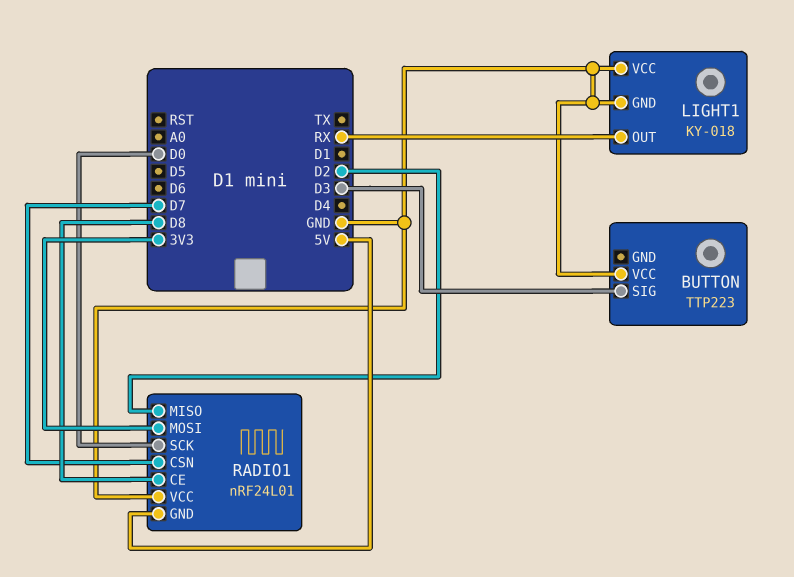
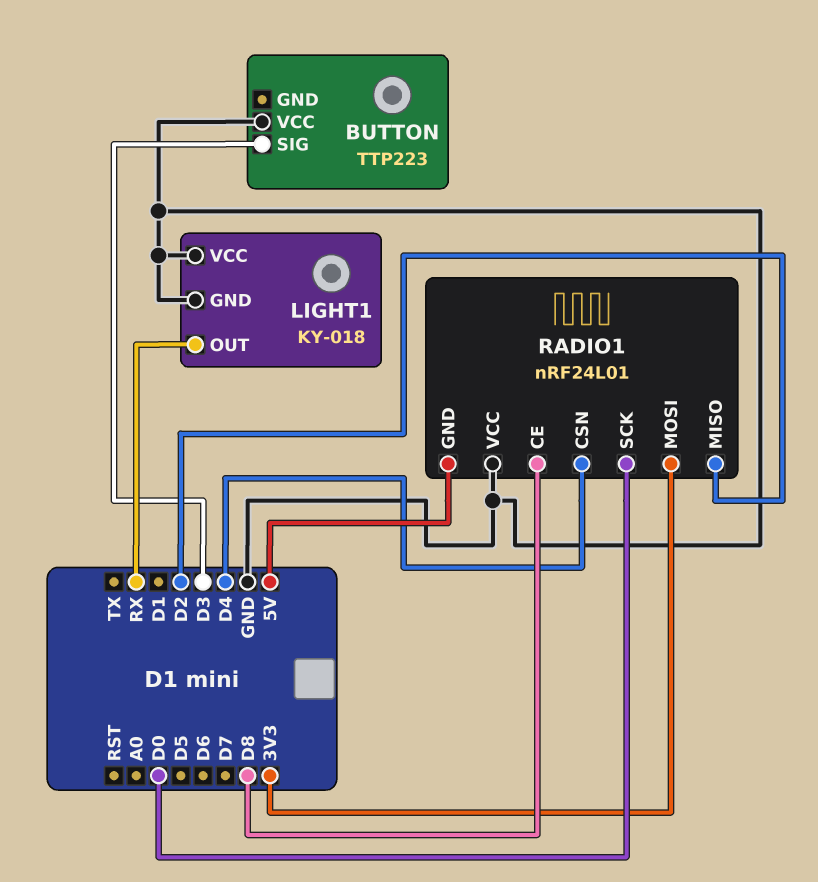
RADIO1 pin CSN: D7 -> D4

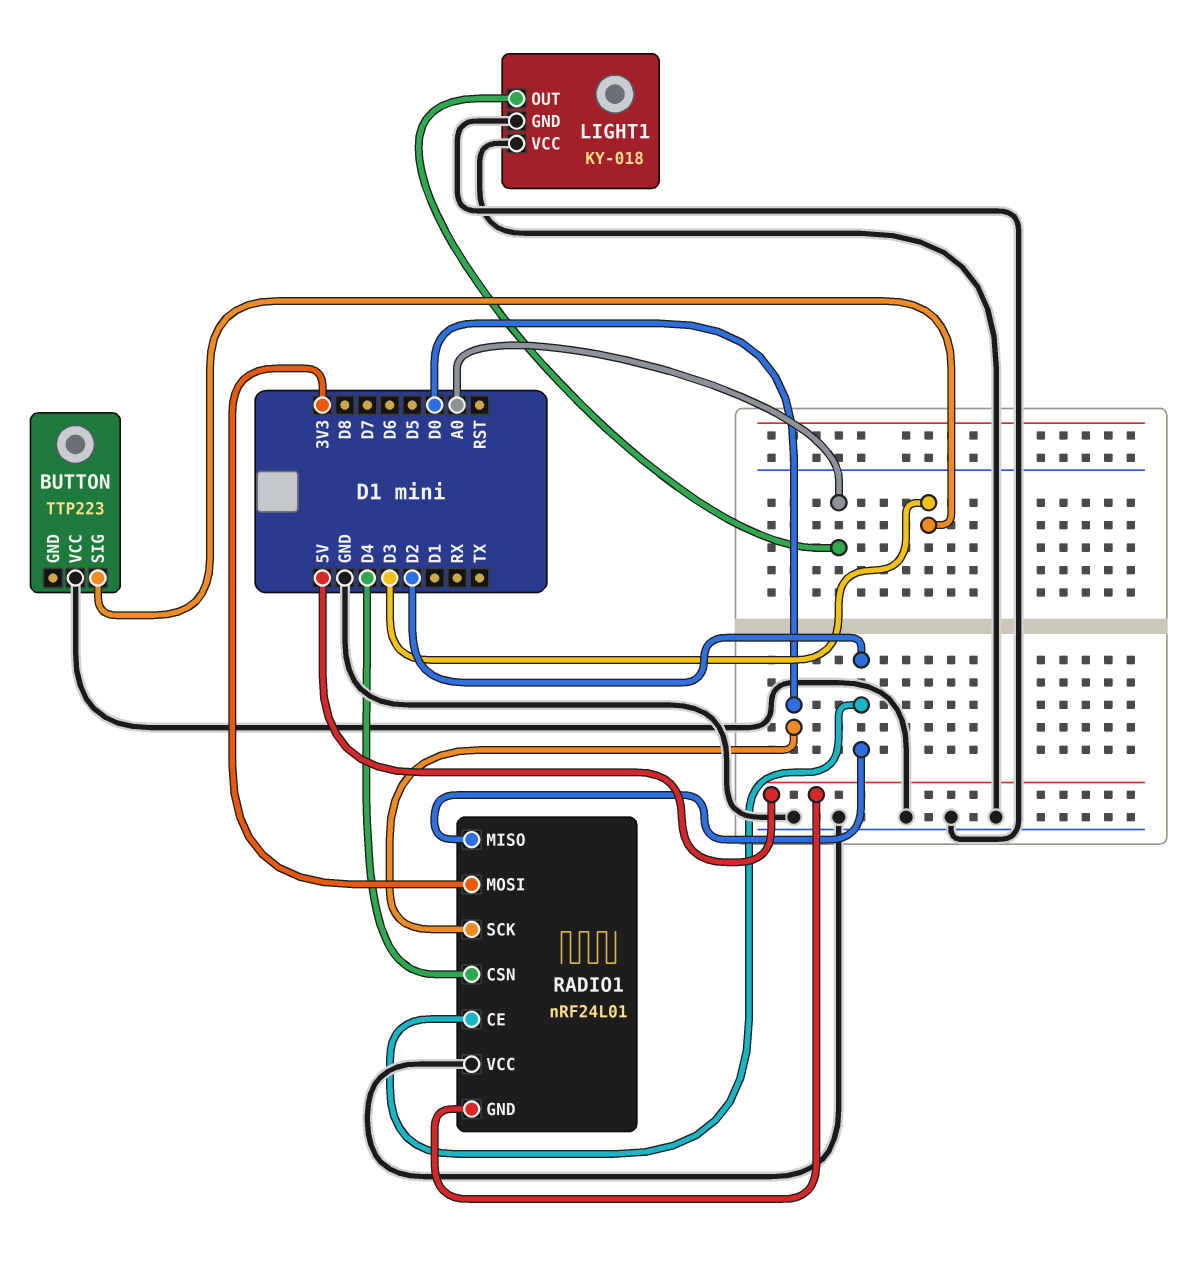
LIGHT1 pin OUT: RX -> A0
RADIO1 pin CE: D8 -> D2

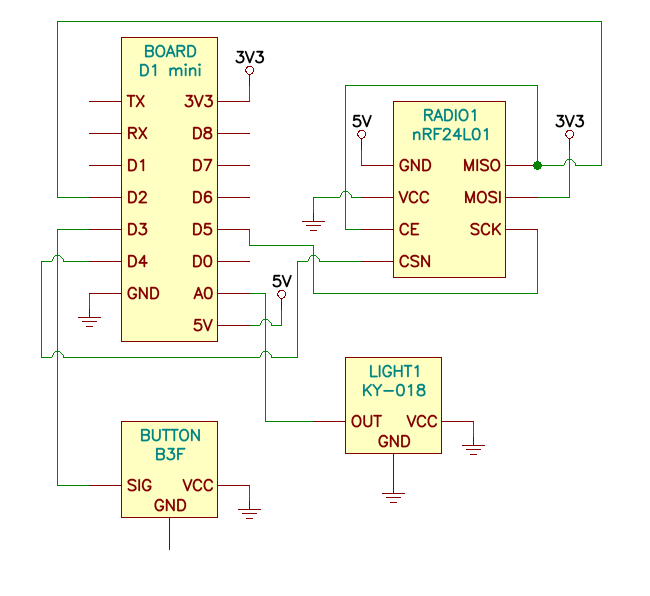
BUTTON: TTP223 -> B3F
RADIO1 pin SCK: D0 -> D5

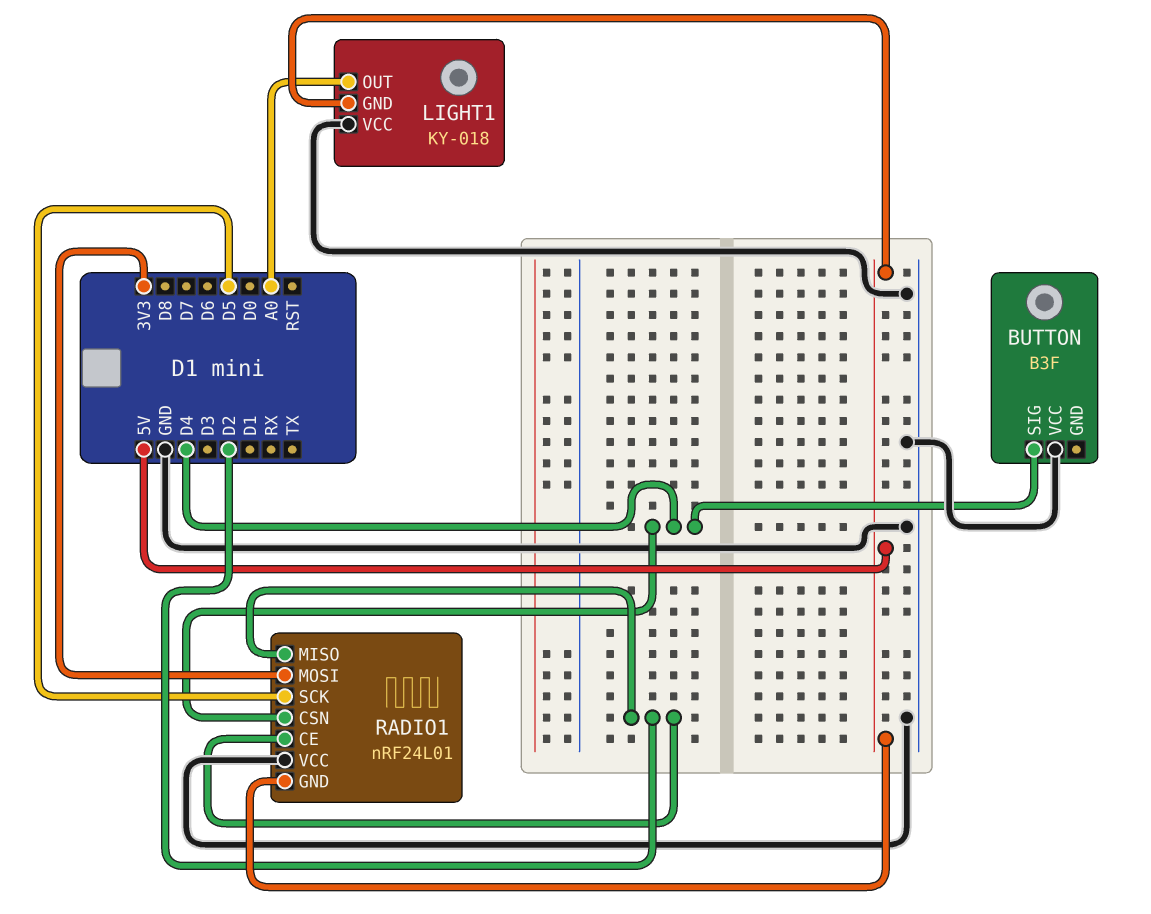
BUTTON pin SIG: D3 -> D4
LIGHT1 pin GND: GND -> 5V

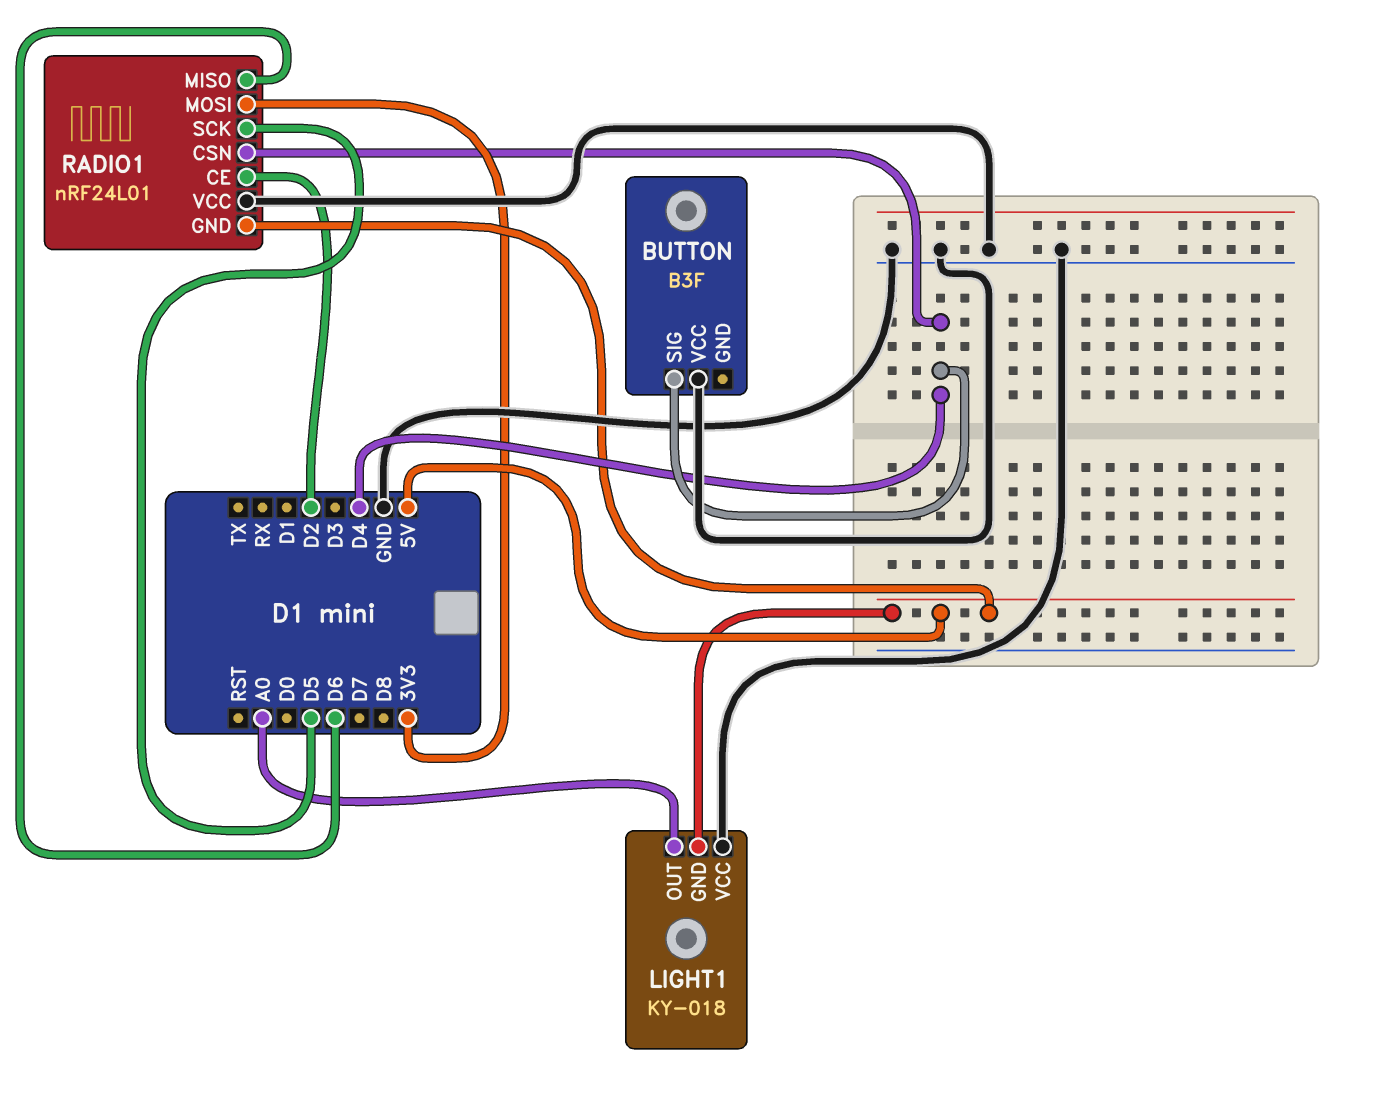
RADIO1 pin MISO: D2 -> D6

